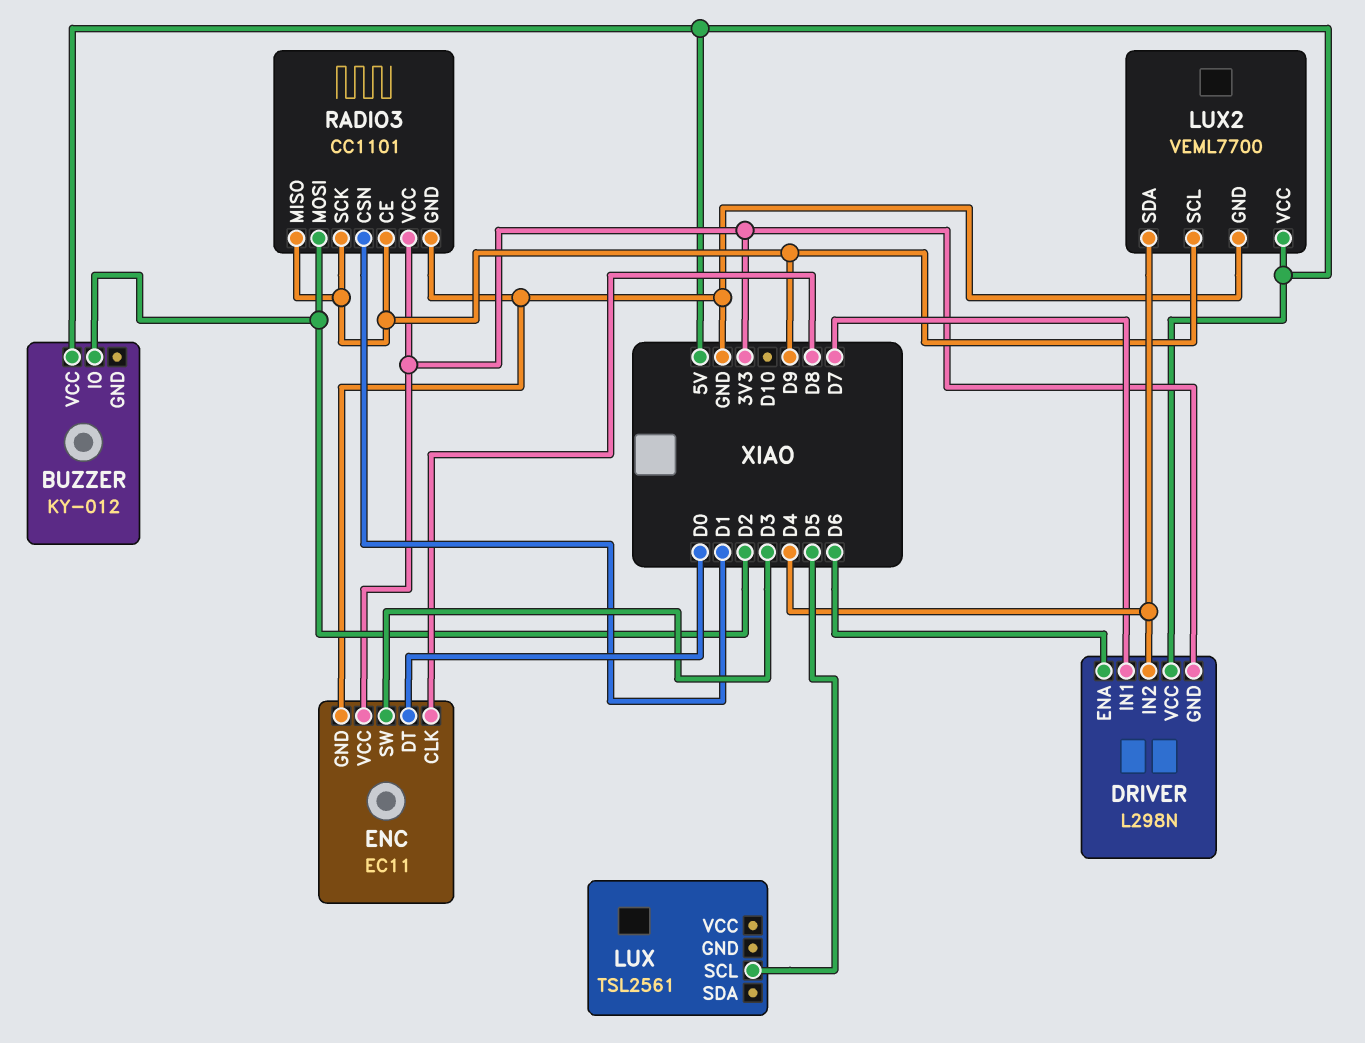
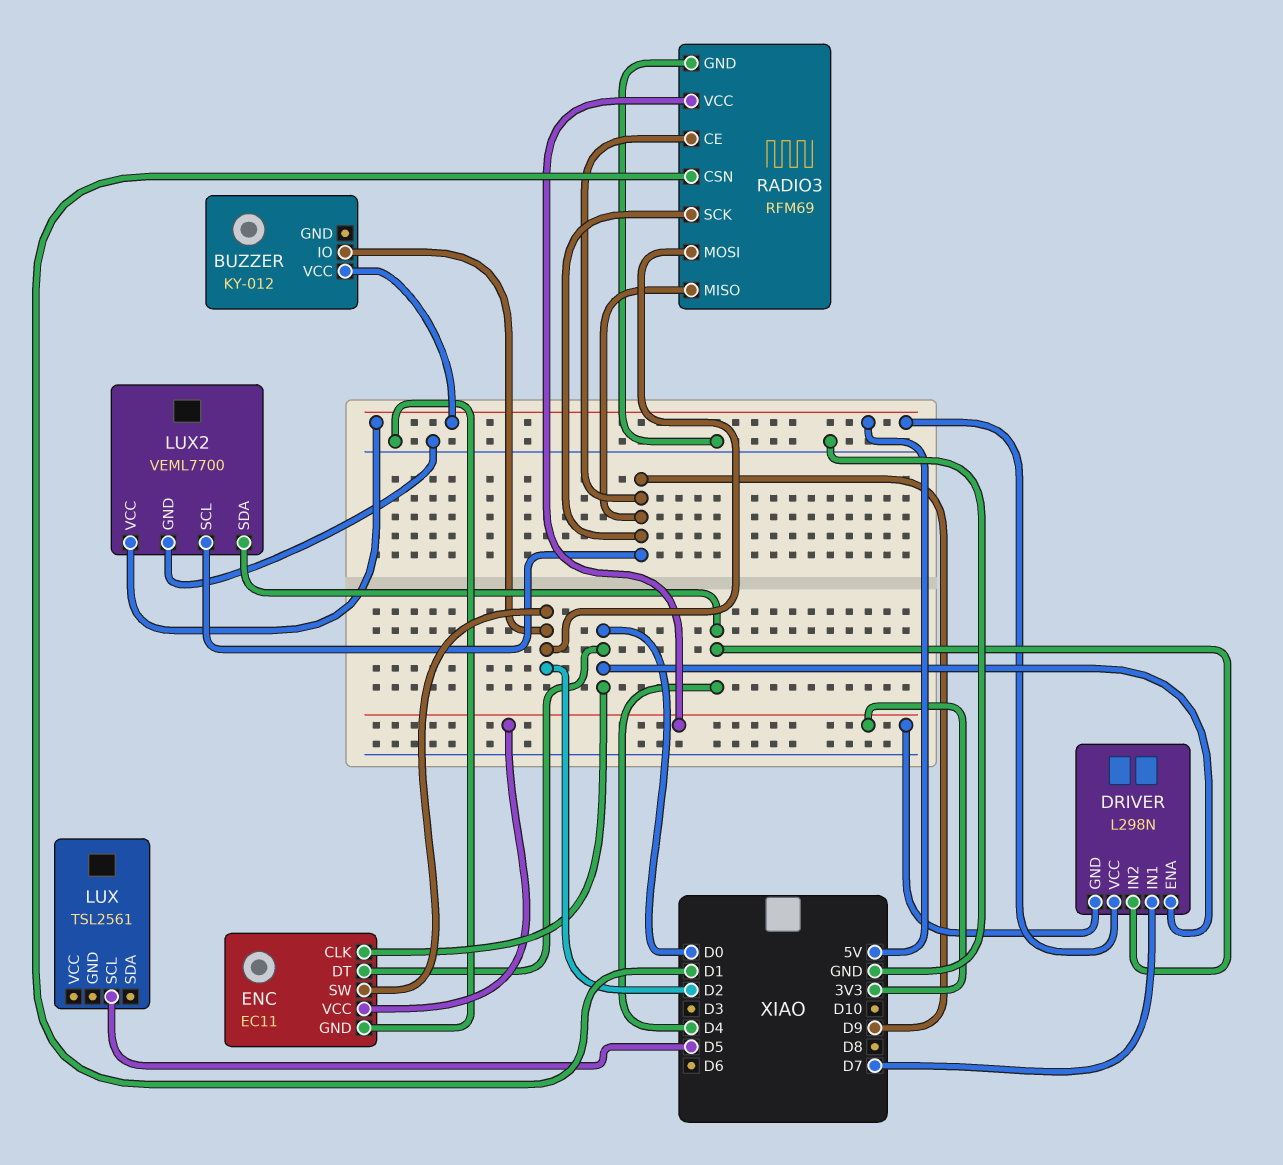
DRIVER pin ENA: D6 -> D0
ENC pin CLK: D8 -> D0
ENC pin SW: D3 -> D2
RADIO3: CC1101 -> RFM69

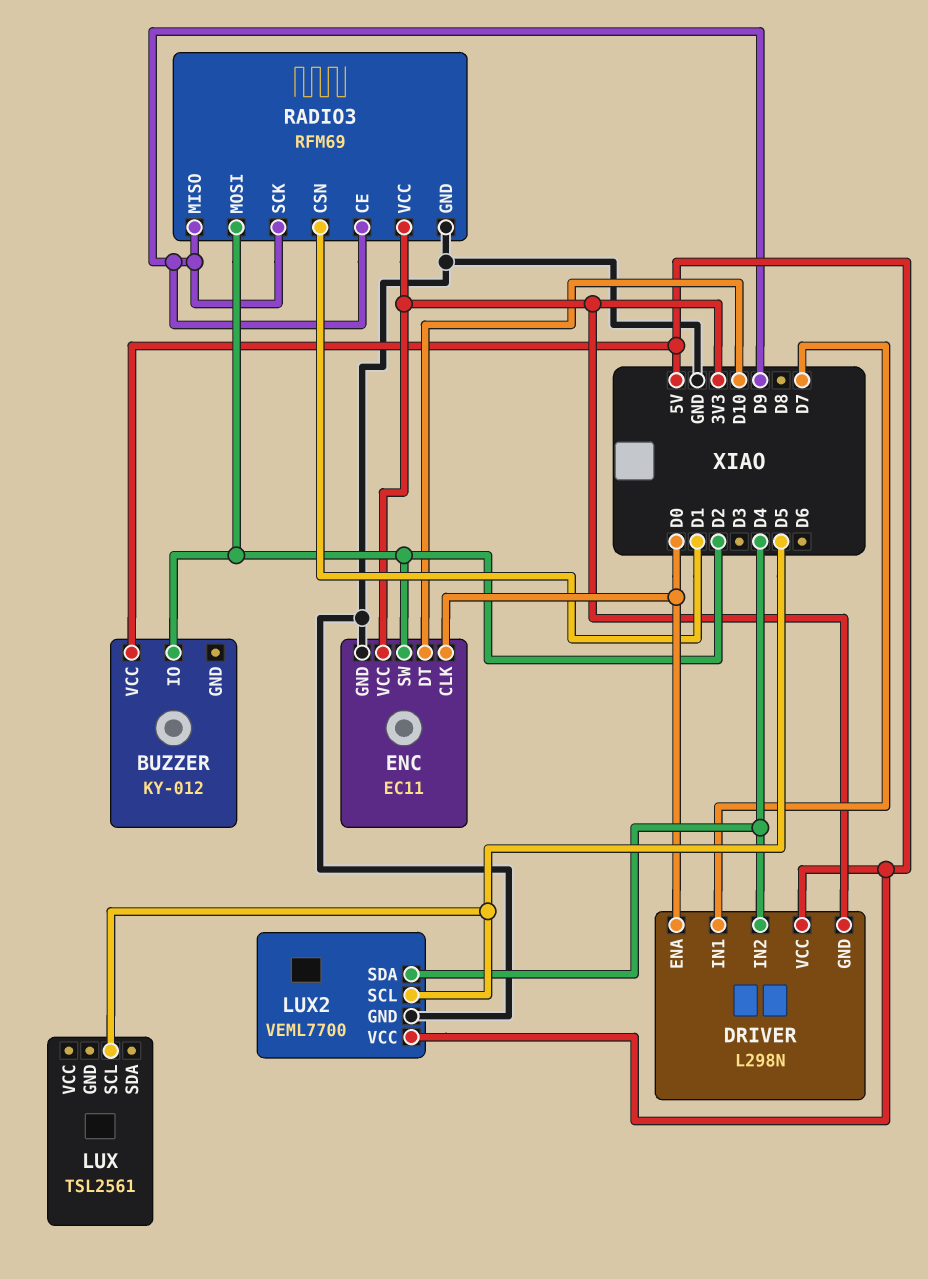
ENC pin DT: D0 -> D10
LUX2 pin SCL: D9 -> D5

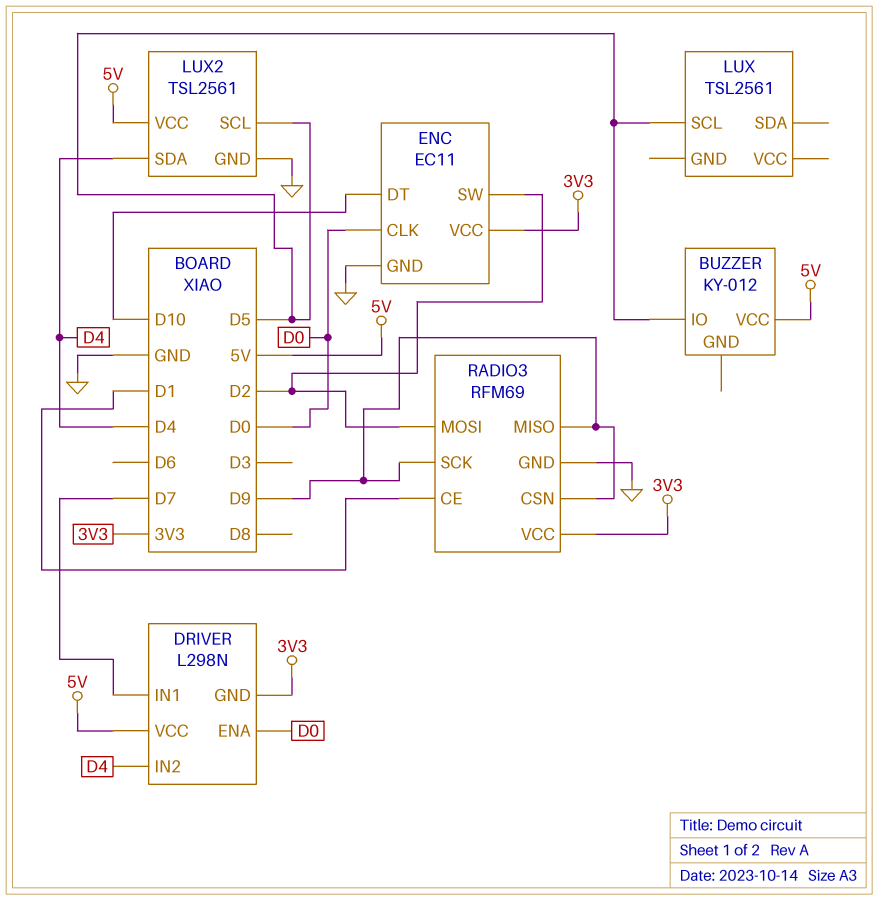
BUZZER pin IO: D2 -> D5
LUX2: VEML7700 -> TSL2561
RADIO3 pin CE: D9 -> D1
RADIO3 pin CSN: D1 -> D9

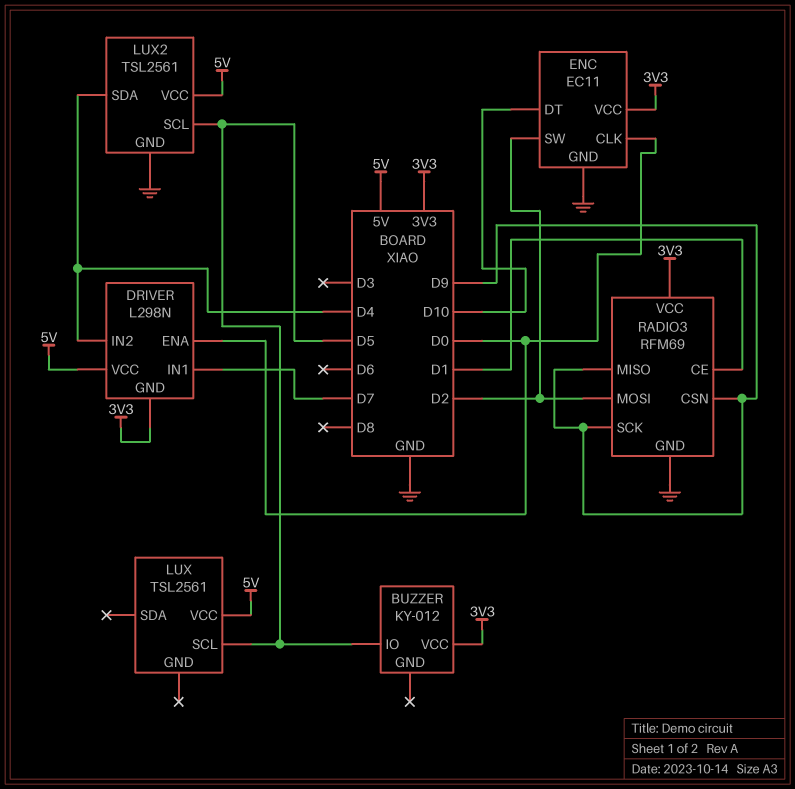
BUZZER pin VCC: 5V -> 3V3
LUX pin VCC: none -> 5V

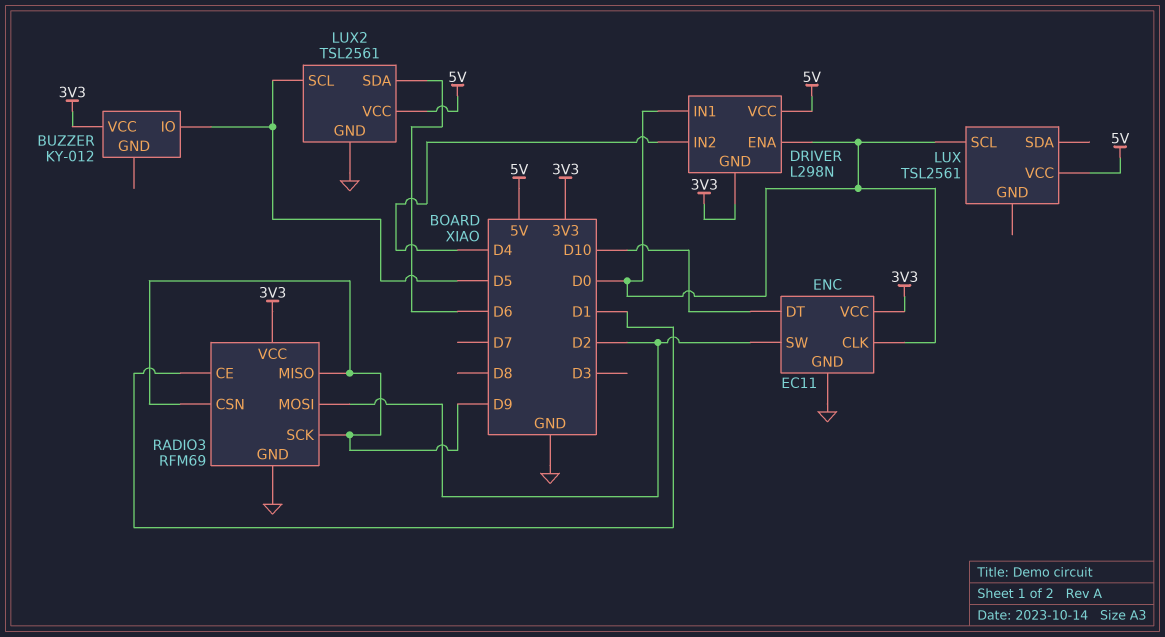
DRIVER pin IN1: D7 -> D0
LUX pin SCL: D5 -> D0
LUX2 pin SDA: D4 -> D6

